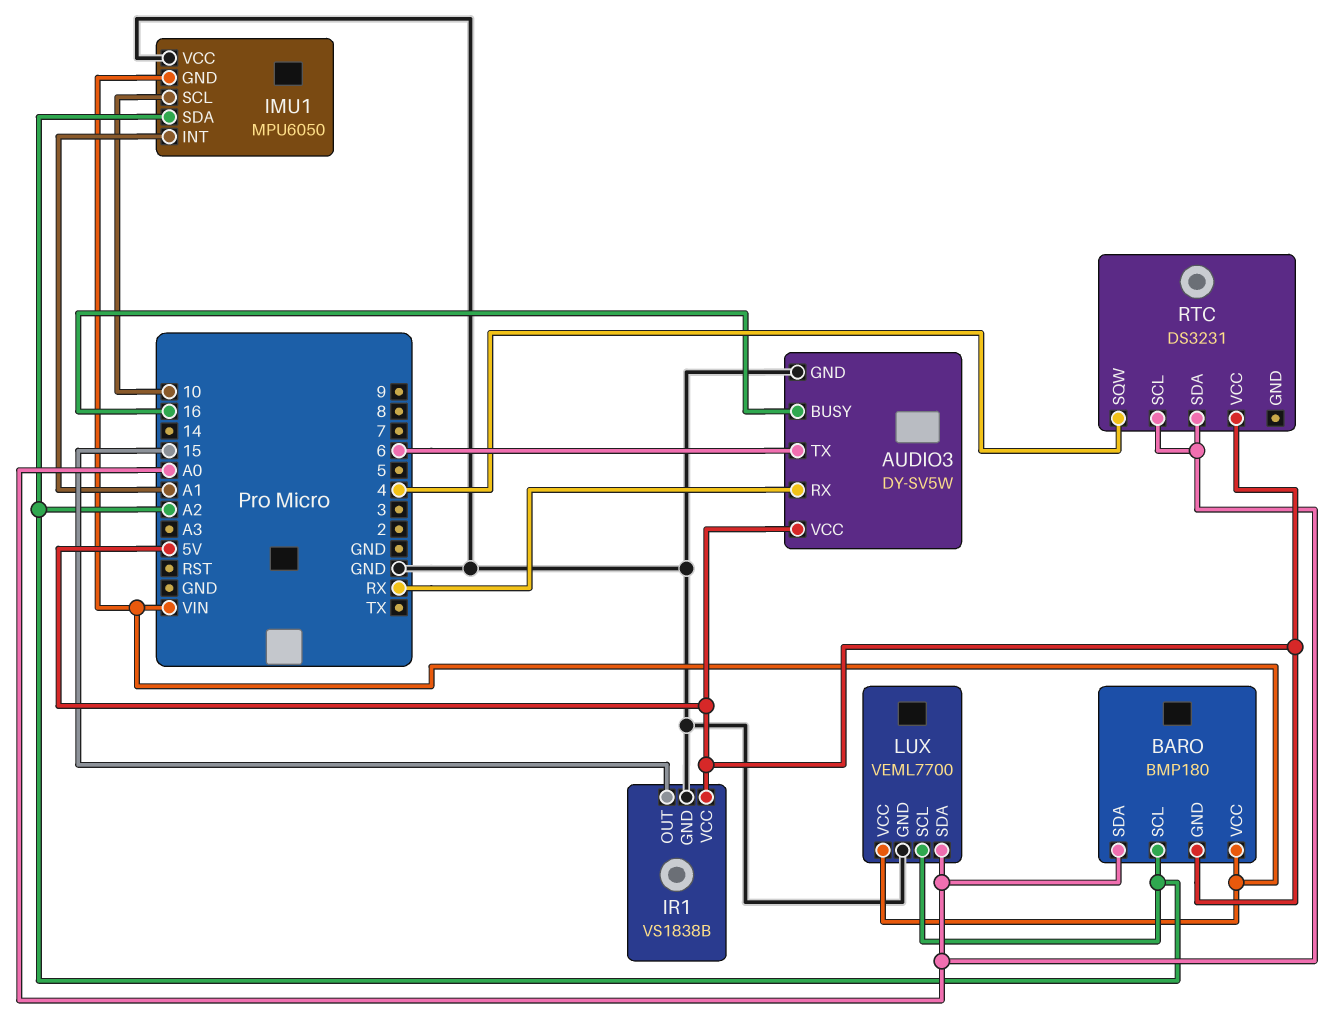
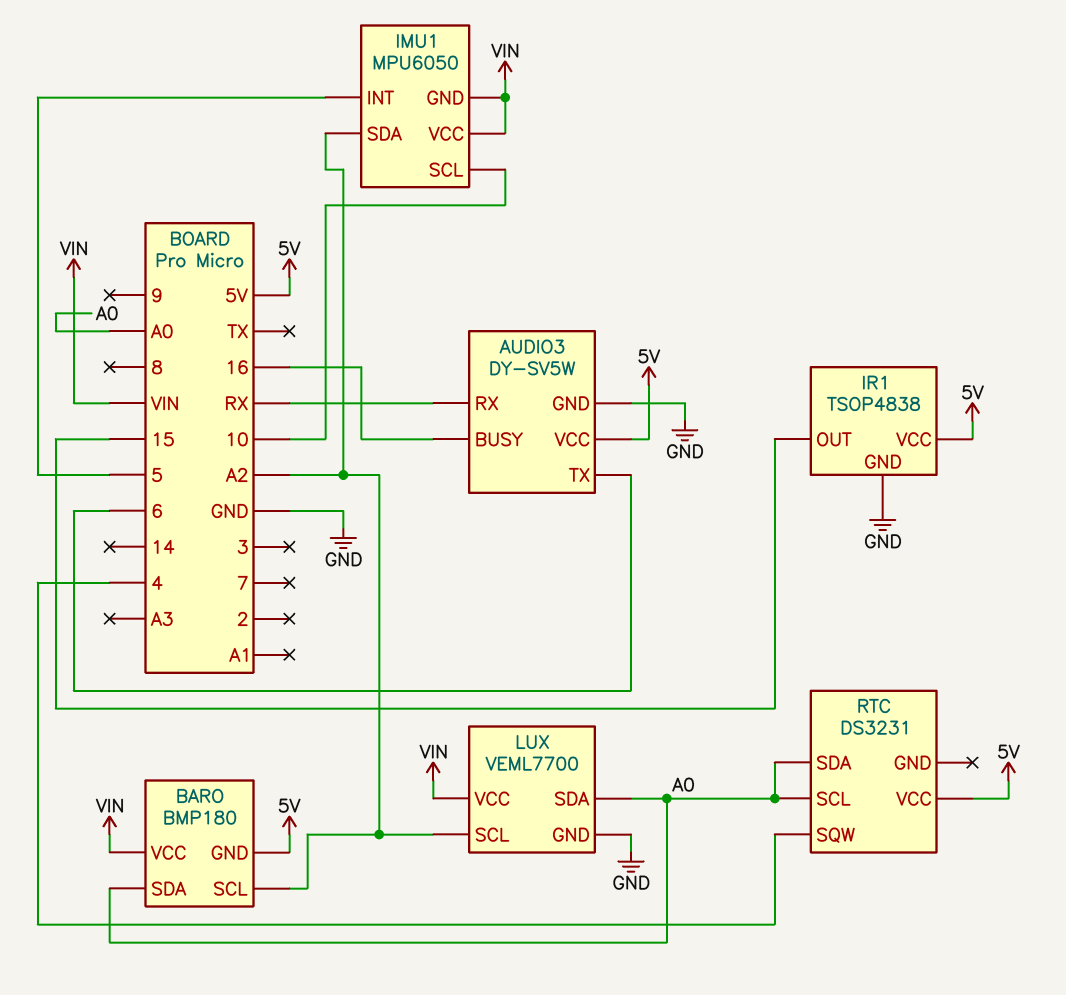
IMU1 pin INT: A1 -> 5
IMU1 pin VCC: GND -> VIN
IR1: VS1838B -> TSOP4838

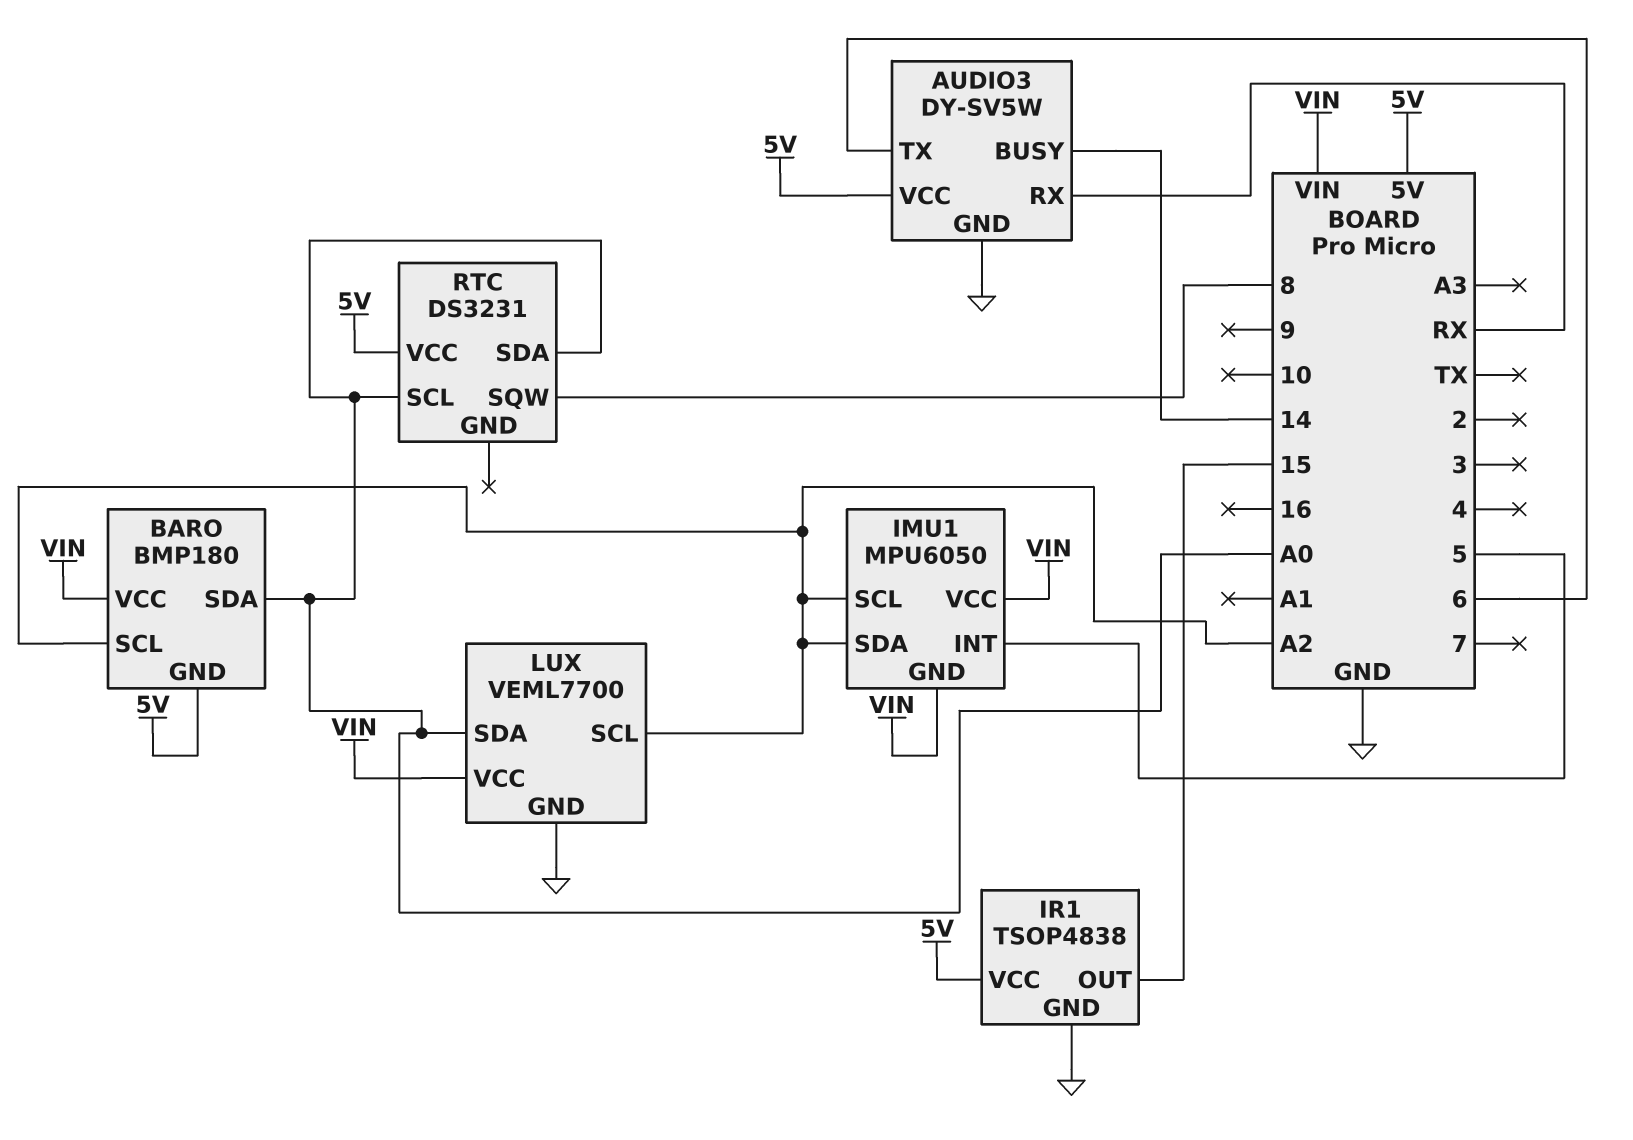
AUDIO3 pin BUSY: 16 -> 14
IMU1 pin SCL: 10 -> A2
RTC pin SQW: 4 -> 8

